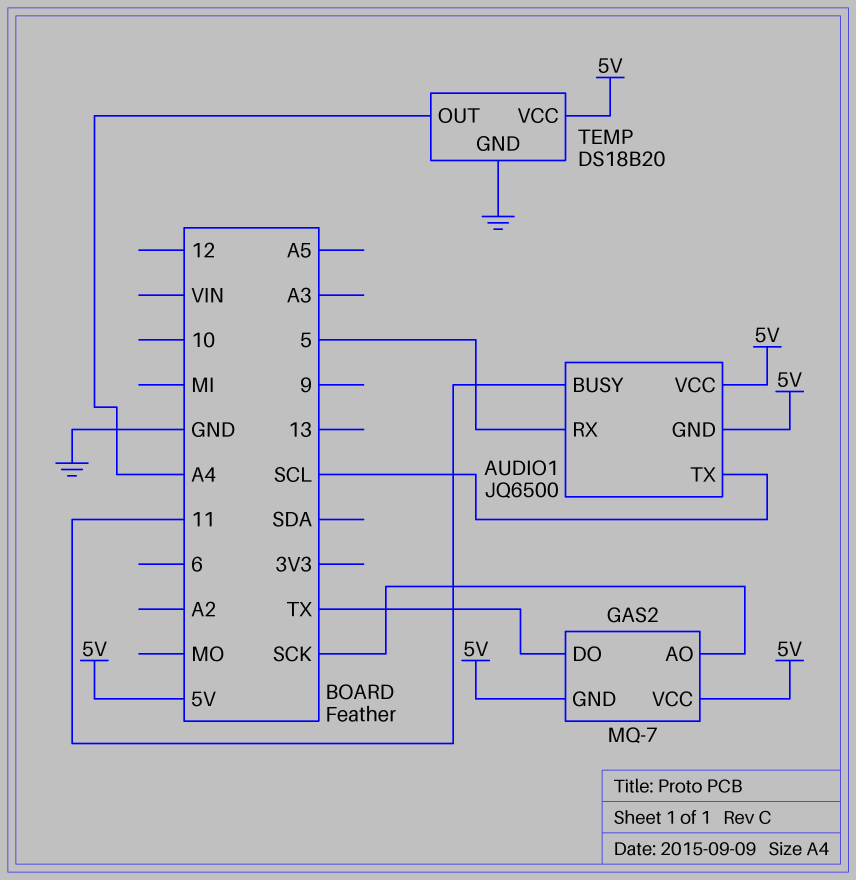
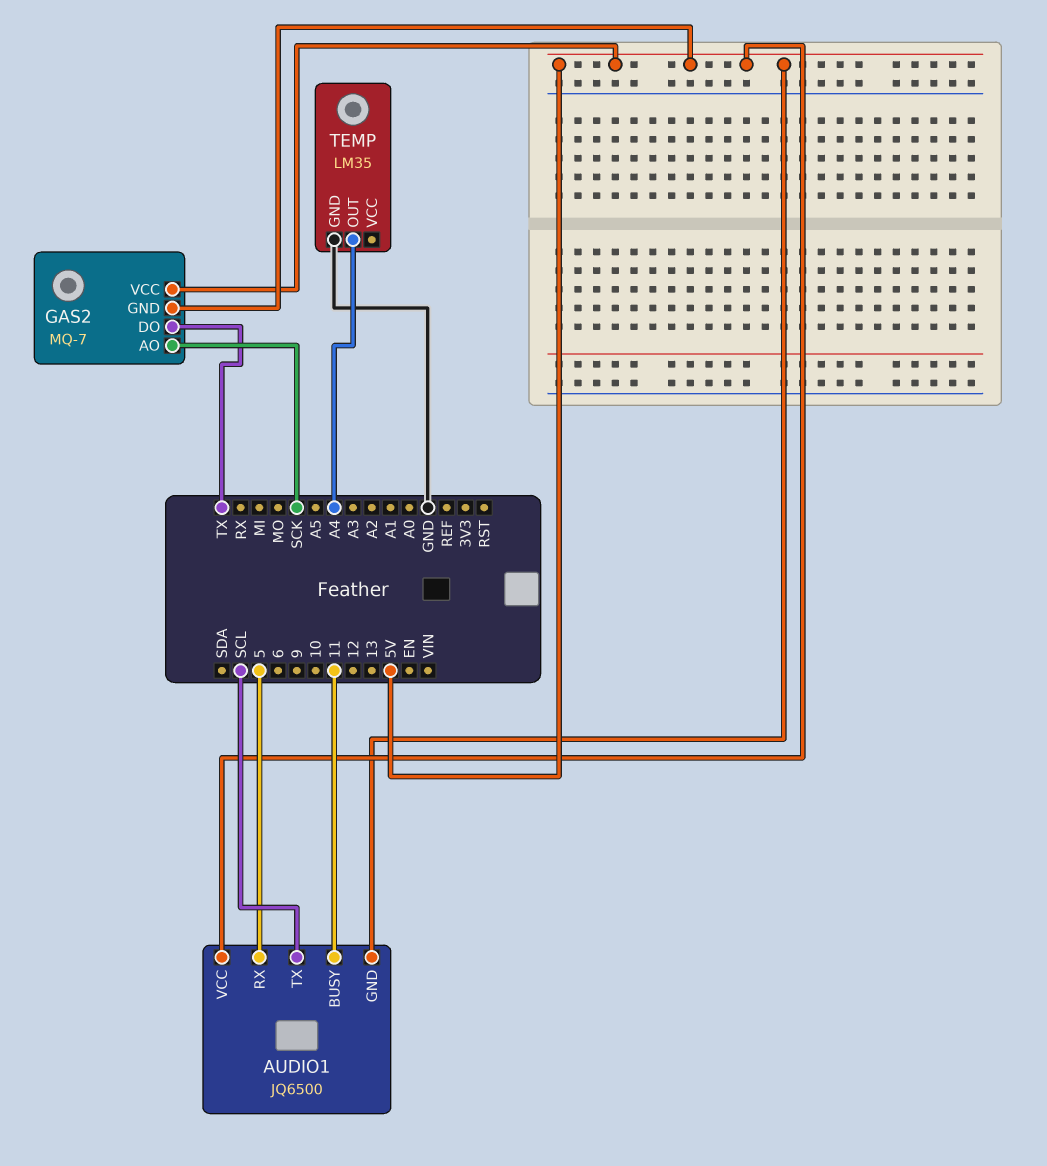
TEMP: DS18B20 -> LM35
TEMP pin VCC: 5V -> none

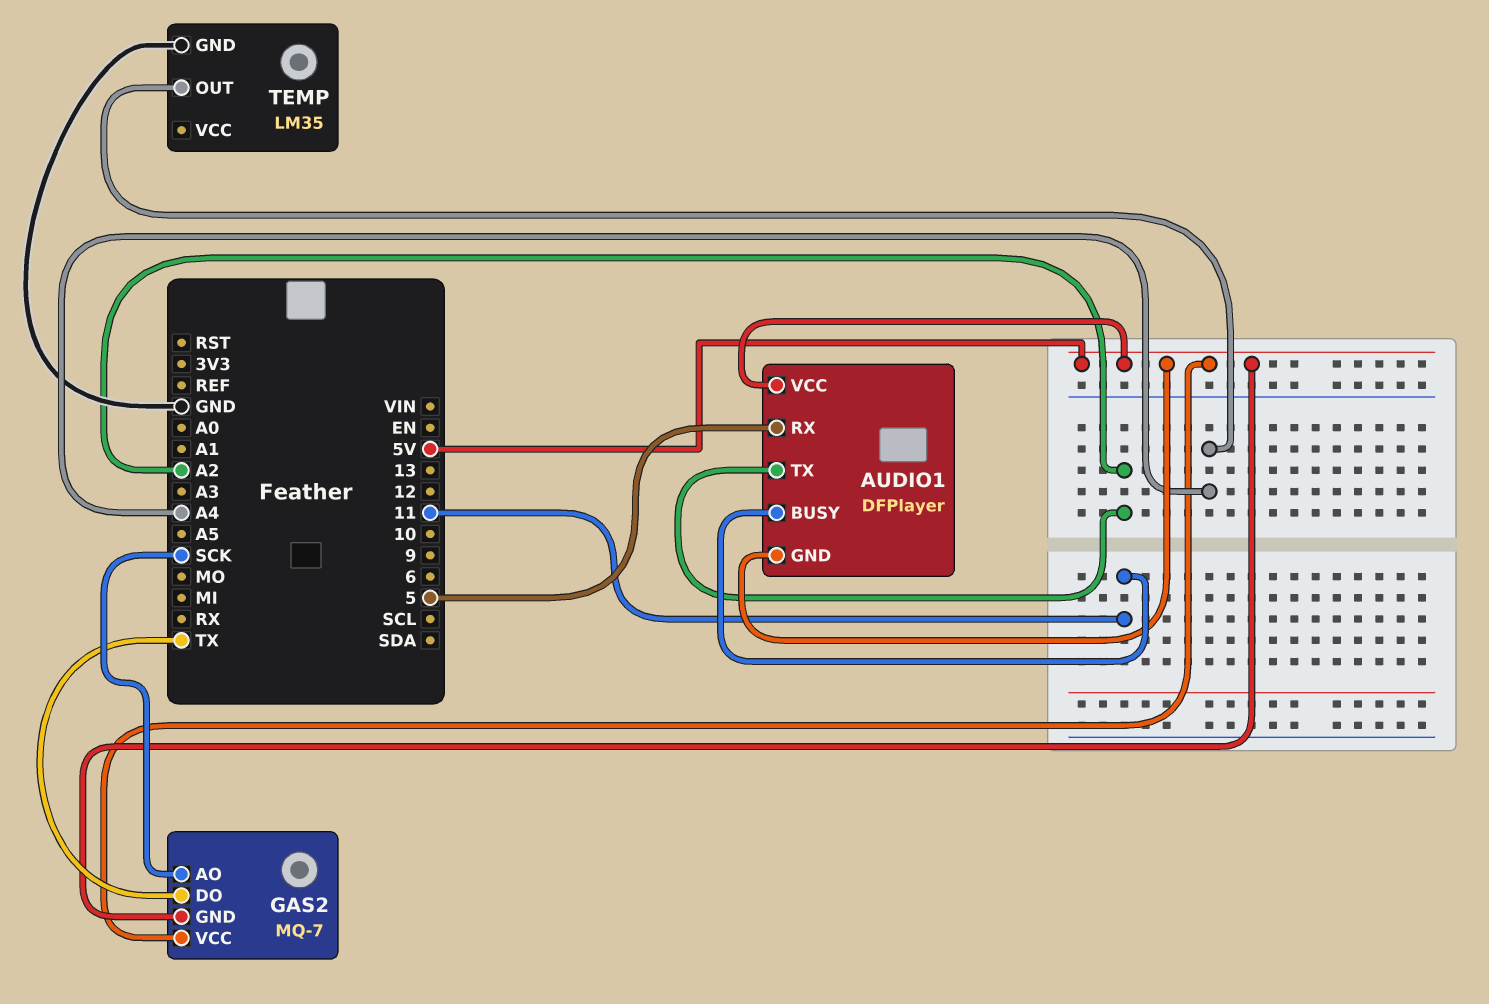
AUDIO1: JQ6500 -> DFPlayer
AUDIO1 pin TX: SCL -> A2

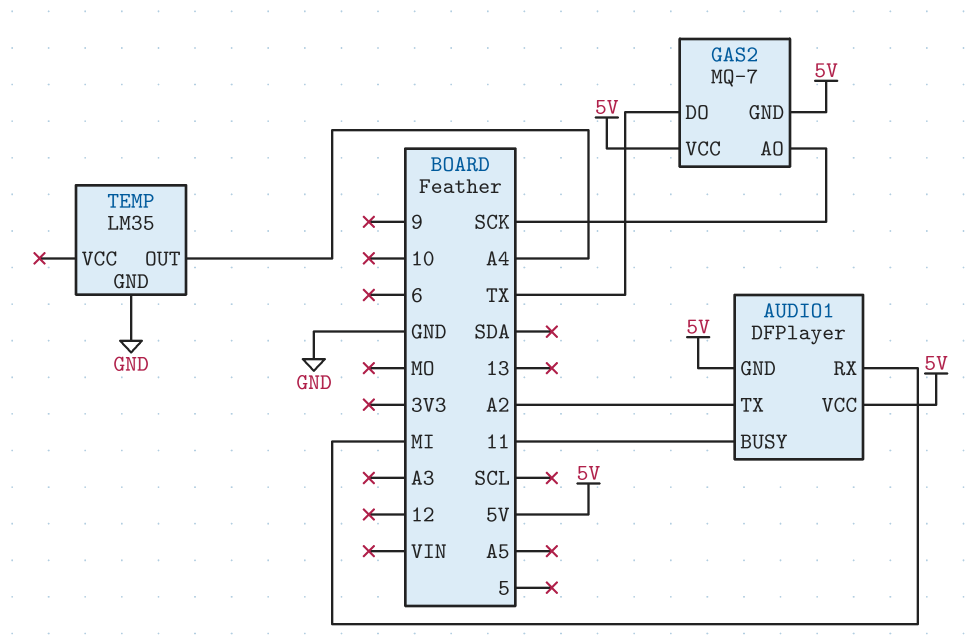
AUDIO1 pin RX: 5 -> MI

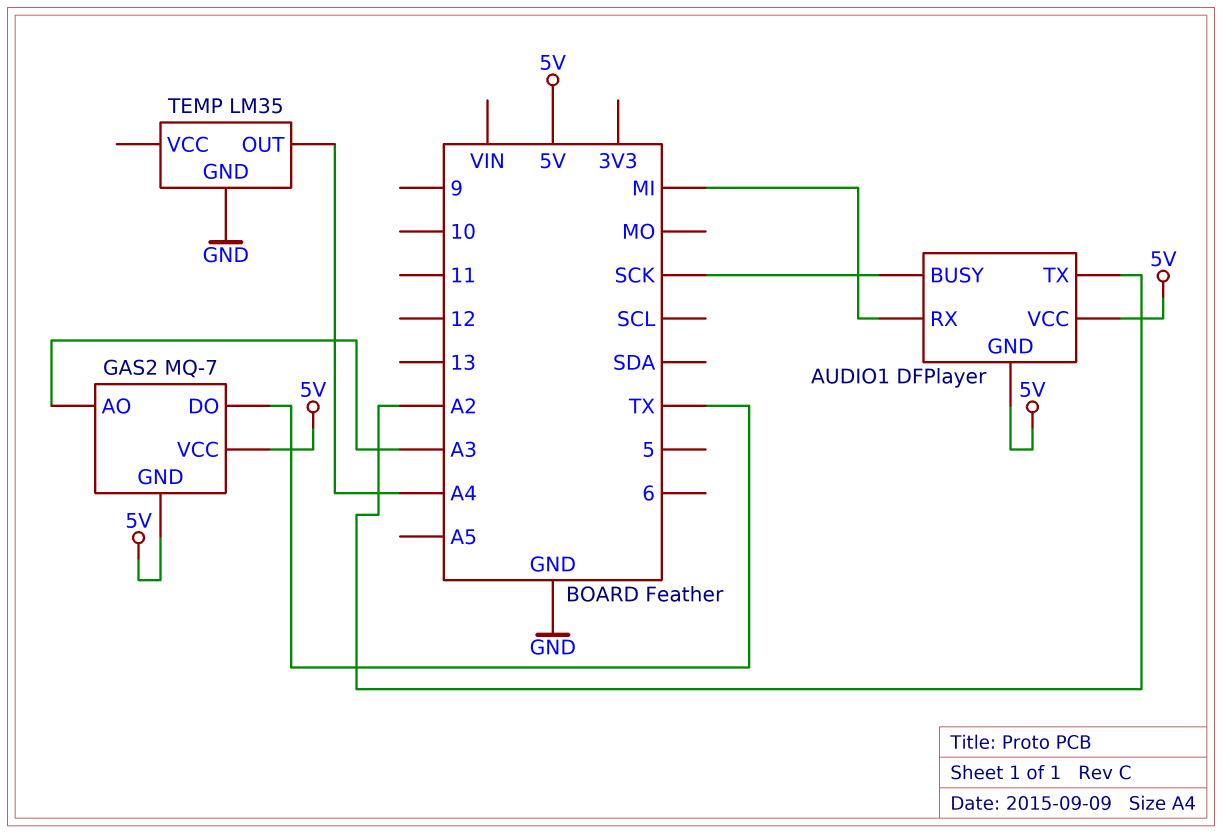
AUDIO1 pin BUSY: 11 -> SCK
GAS2 pin AO: SCK -> A3

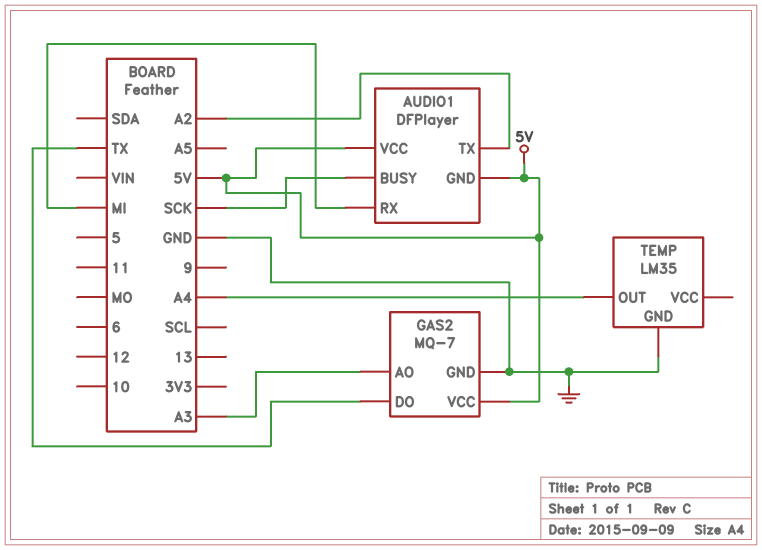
GAS2 pin GND: 5V -> GND

